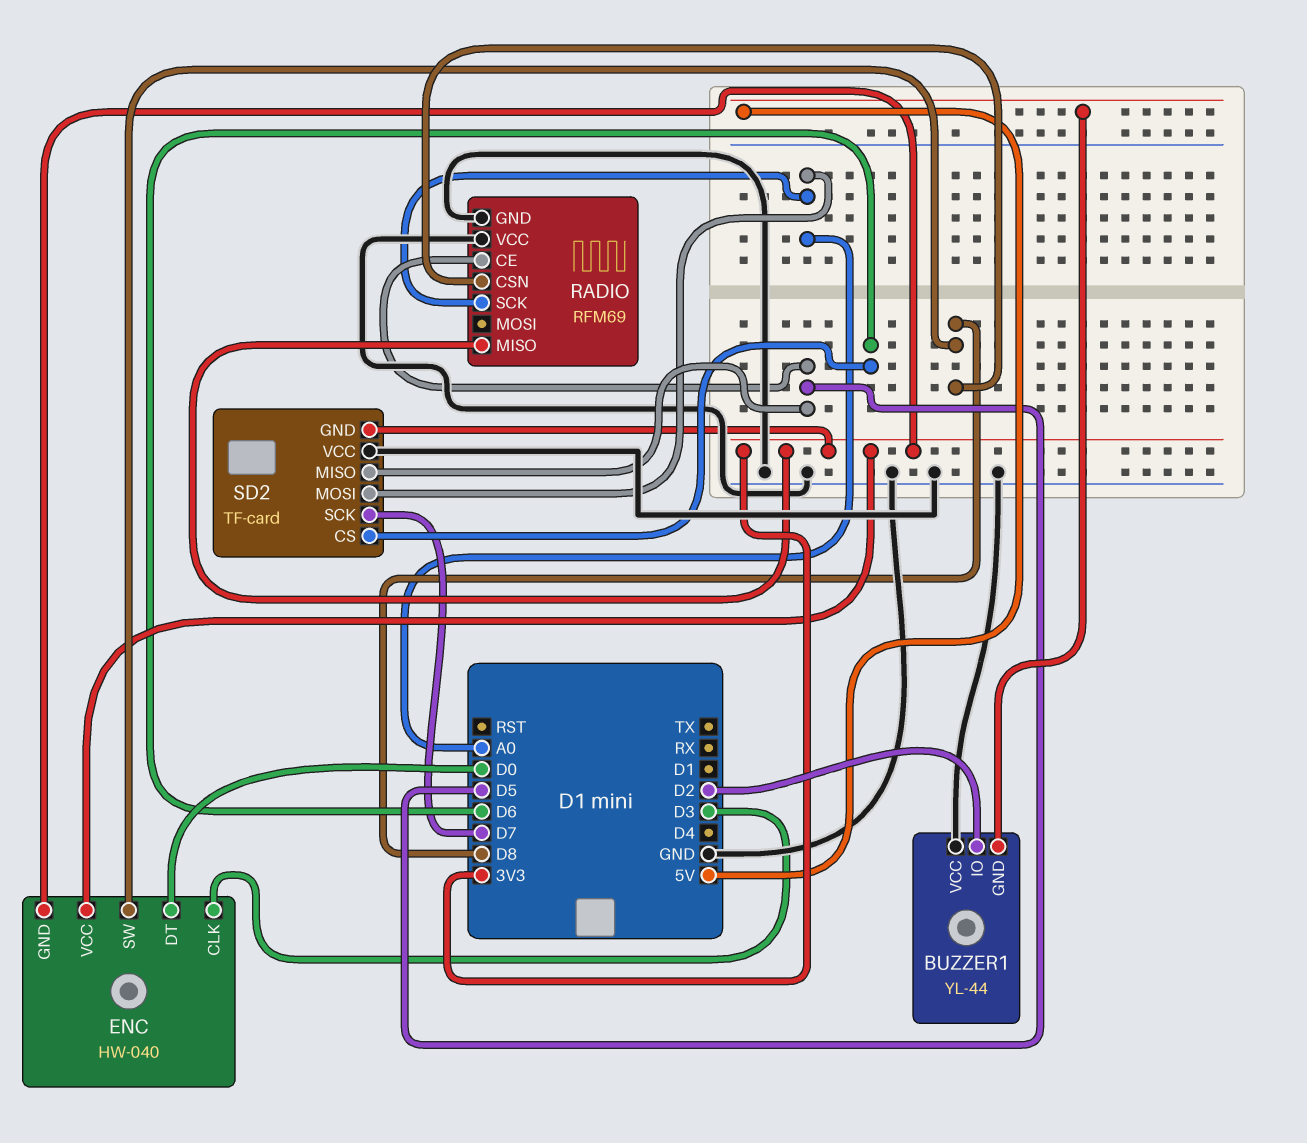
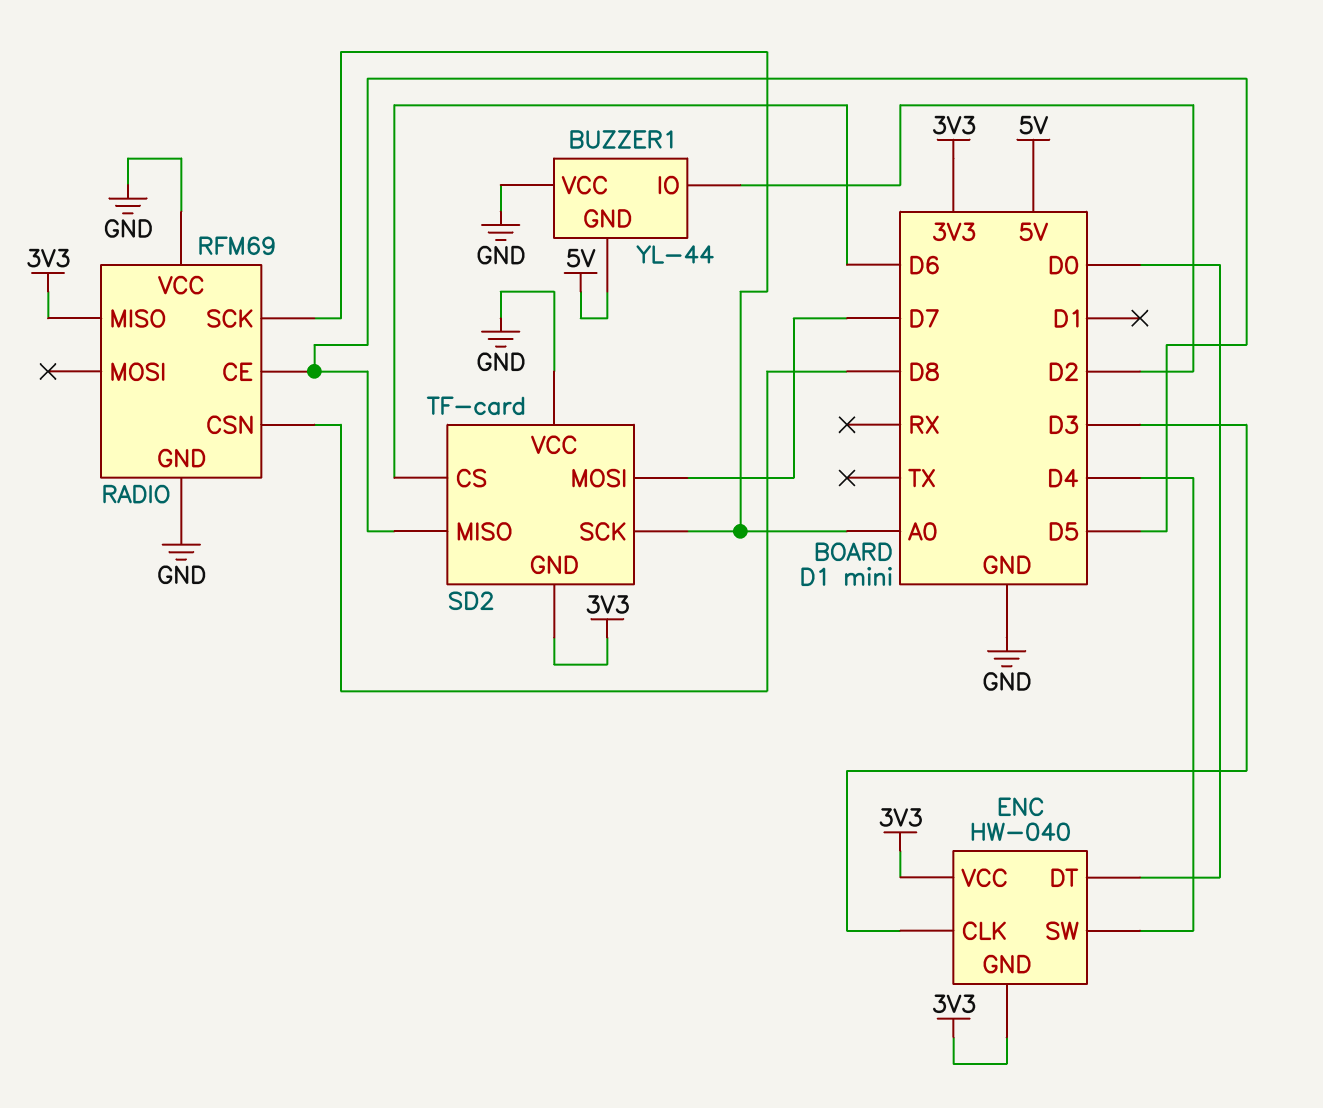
ENC pin SW: D8 -> D4
SD2 pin MOSI: A0 -> D7
SD2 pin SCK: D7 -> A0

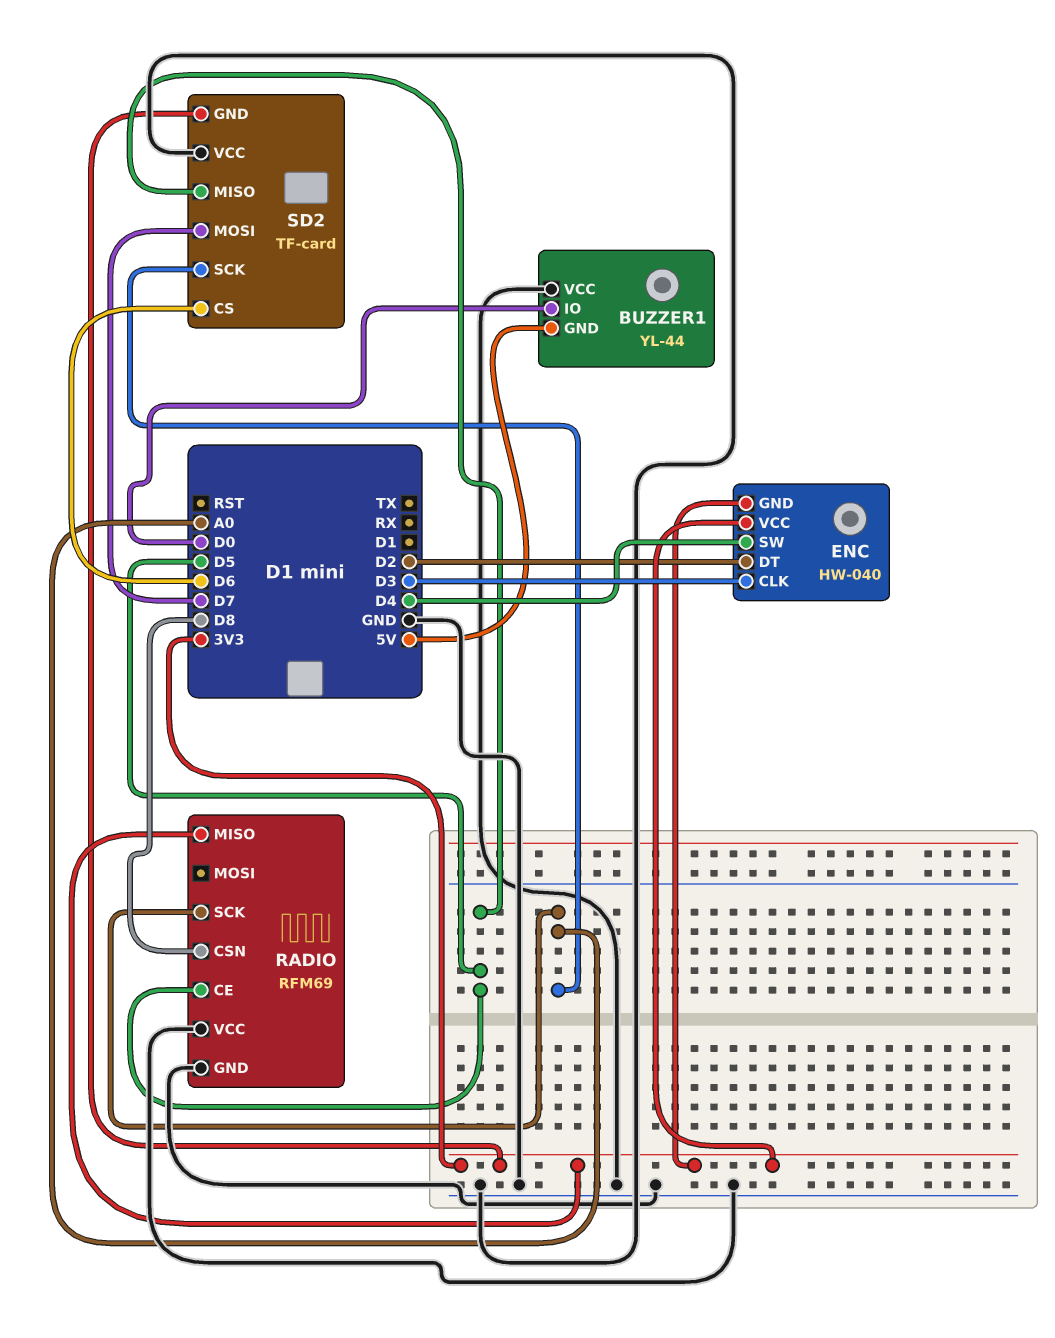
BUZZER1 pin IO: D2 -> D0
ENC pin DT: D0 -> D2

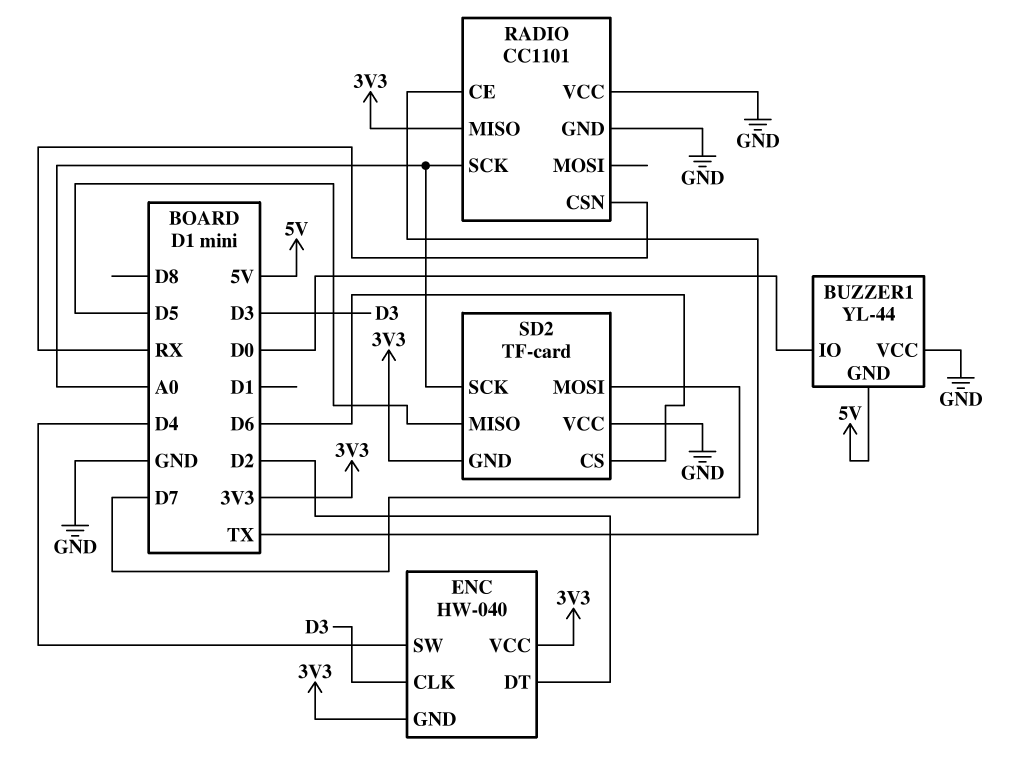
RADIO: RFM69 -> CC1101
RADIO pin CE: D5 -> TX
RADIO pin CSN: D8 -> RX

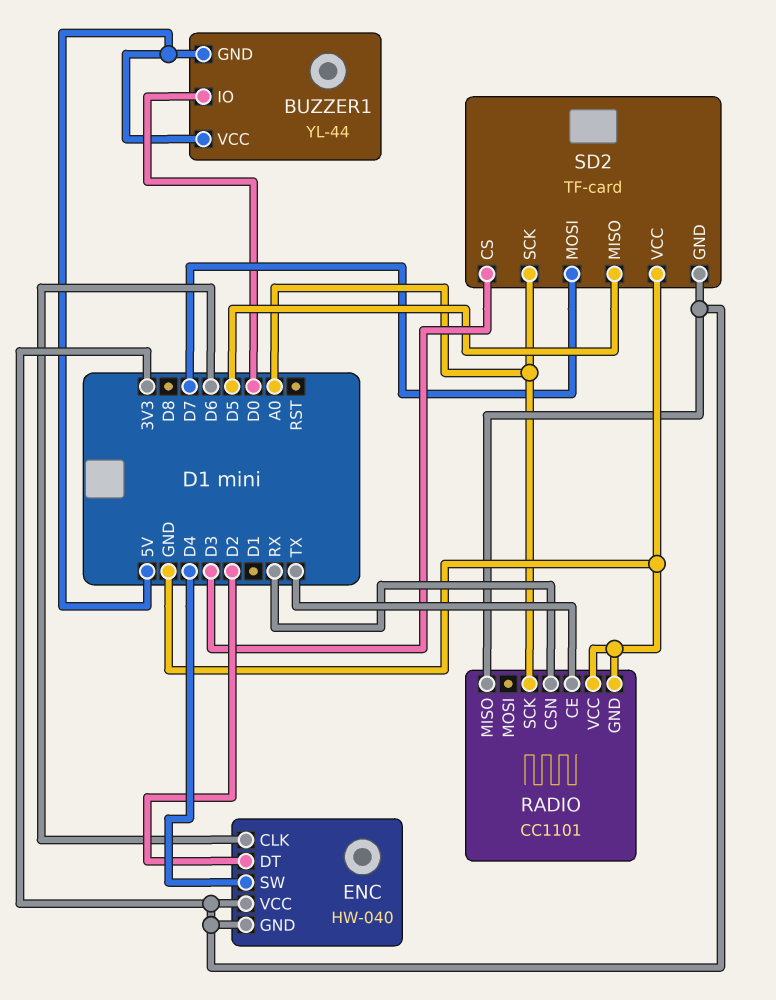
BUZZER1 pin VCC: GND -> 5V
ENC pin CLK: D3 -> D6
SD2 pin CS: D6 -> D3

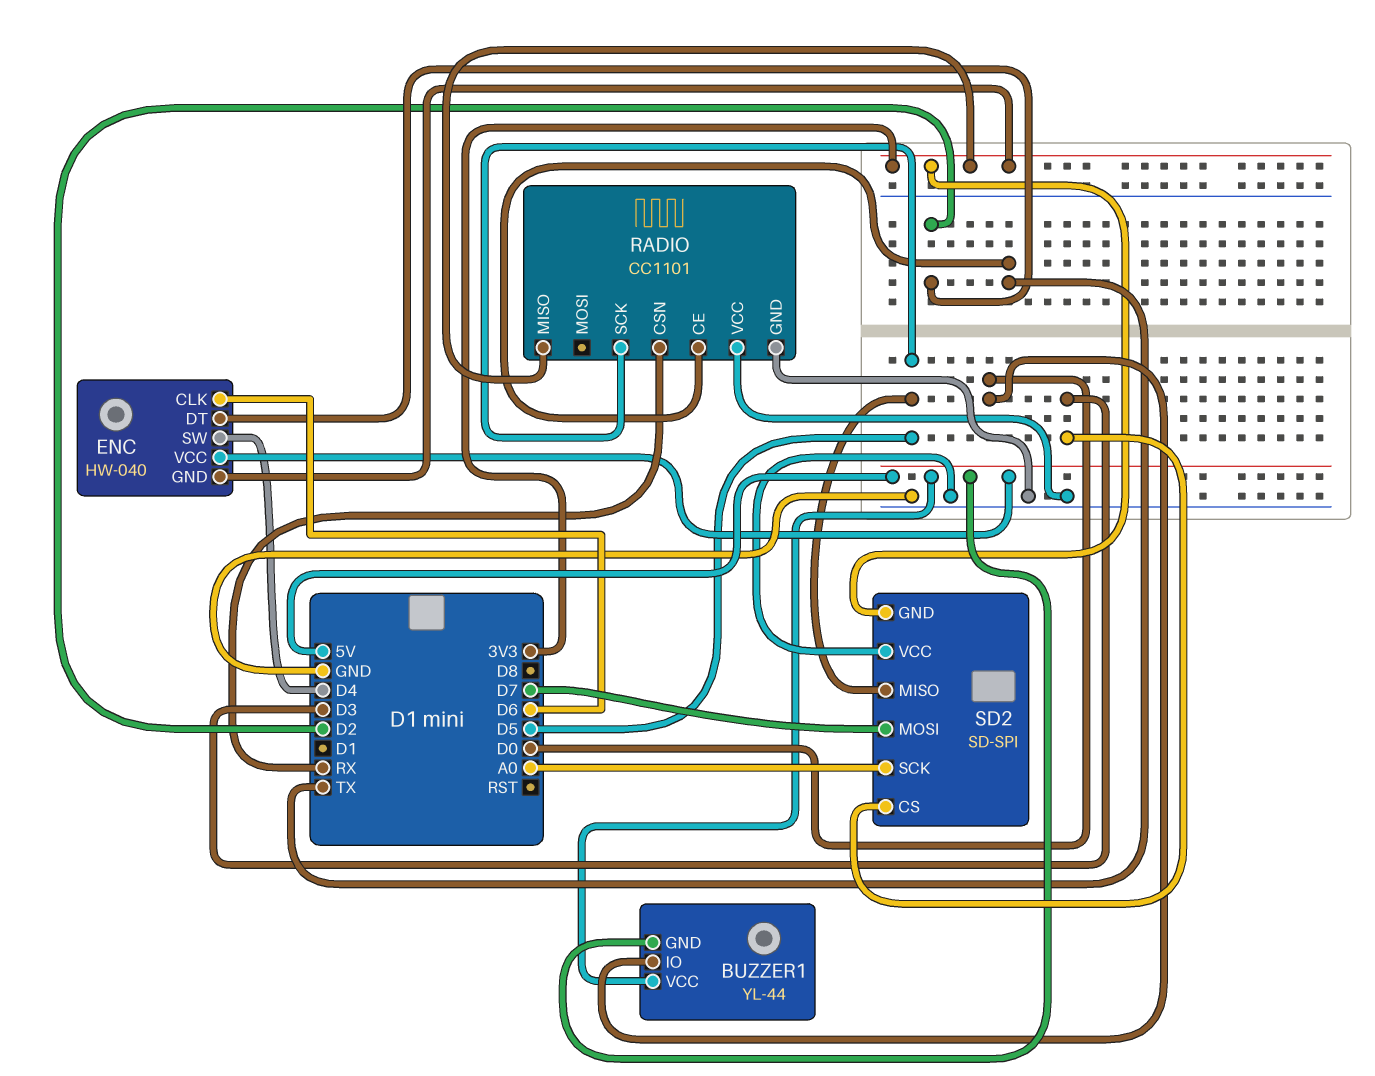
ENC pin VCC: 3V3 -> 5V
RADIO pin SCK: A0 -> D5
SD2: TF-card -> SD-SPI

